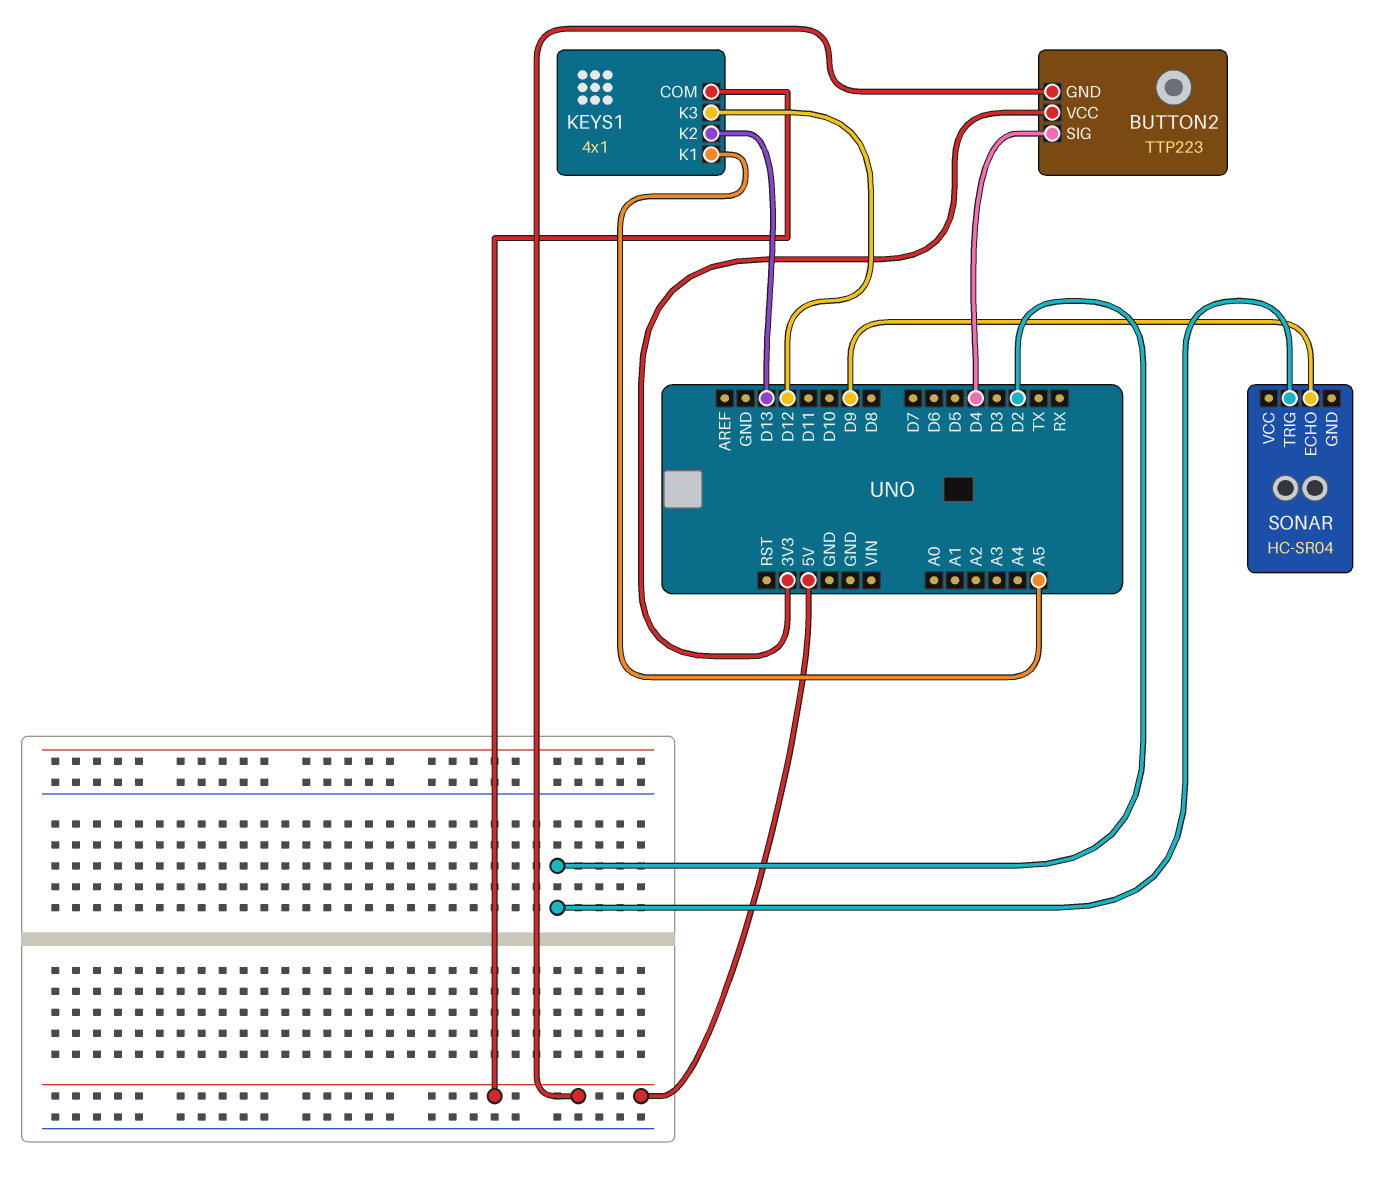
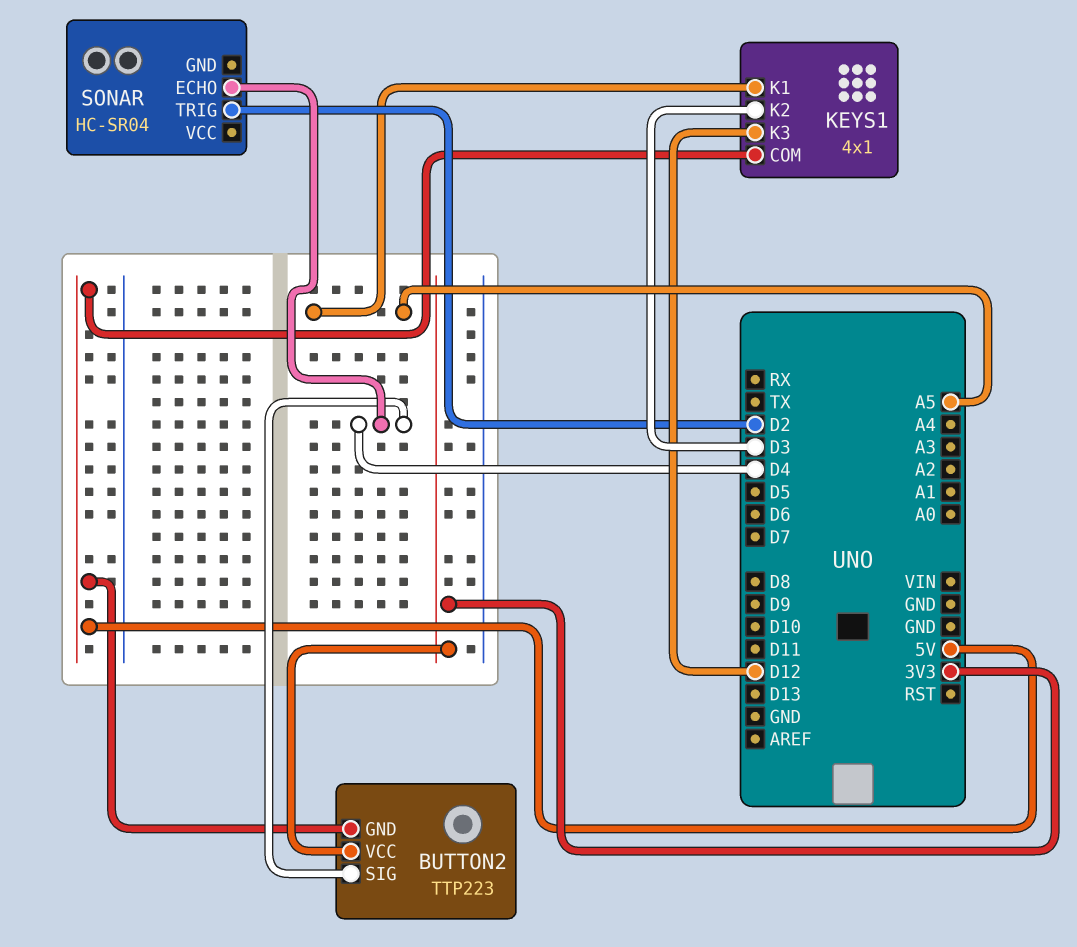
KEYS1 pin K2: D13 -> D3
SONAR pin ECHO: D9 -> D4

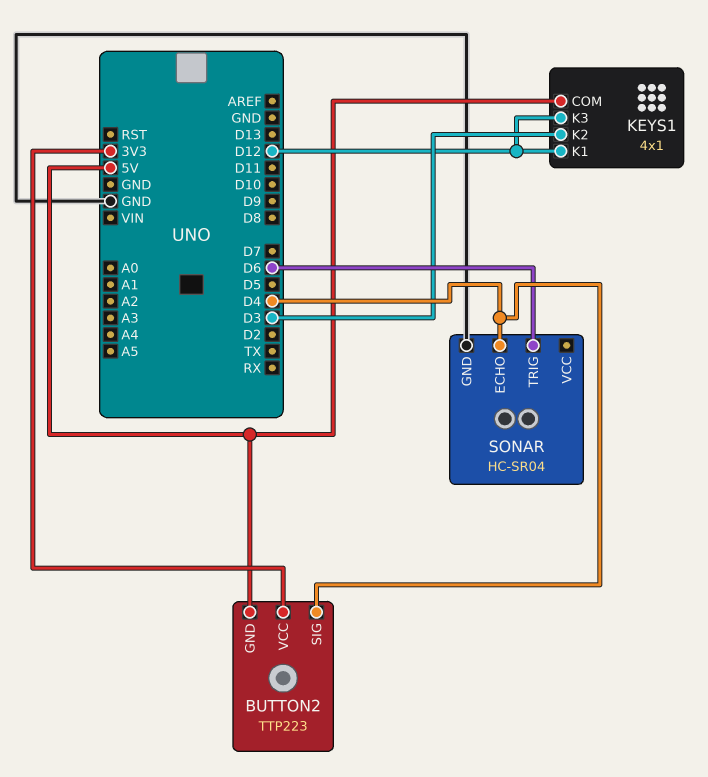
KEYS1 pin K1: A5 -> D12
SONAR pin GND: none -> GND
SONAR pin TRIG: D2 -> D6

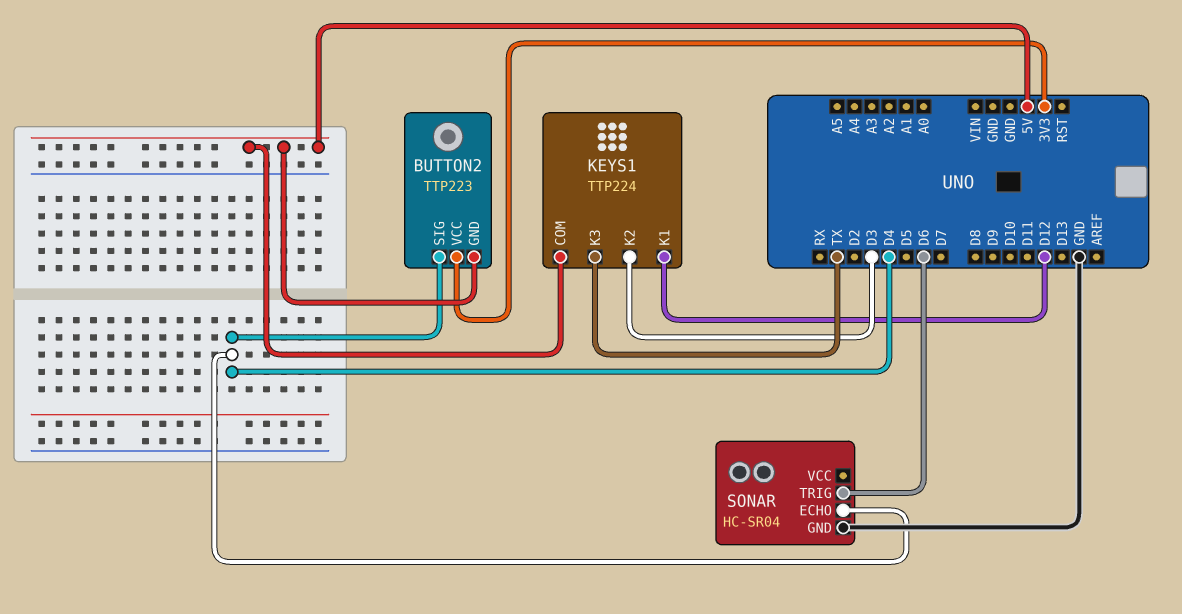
KEYS1: 4x1 -> TTP224
KEYS1 pin K3: D12 -> TX

